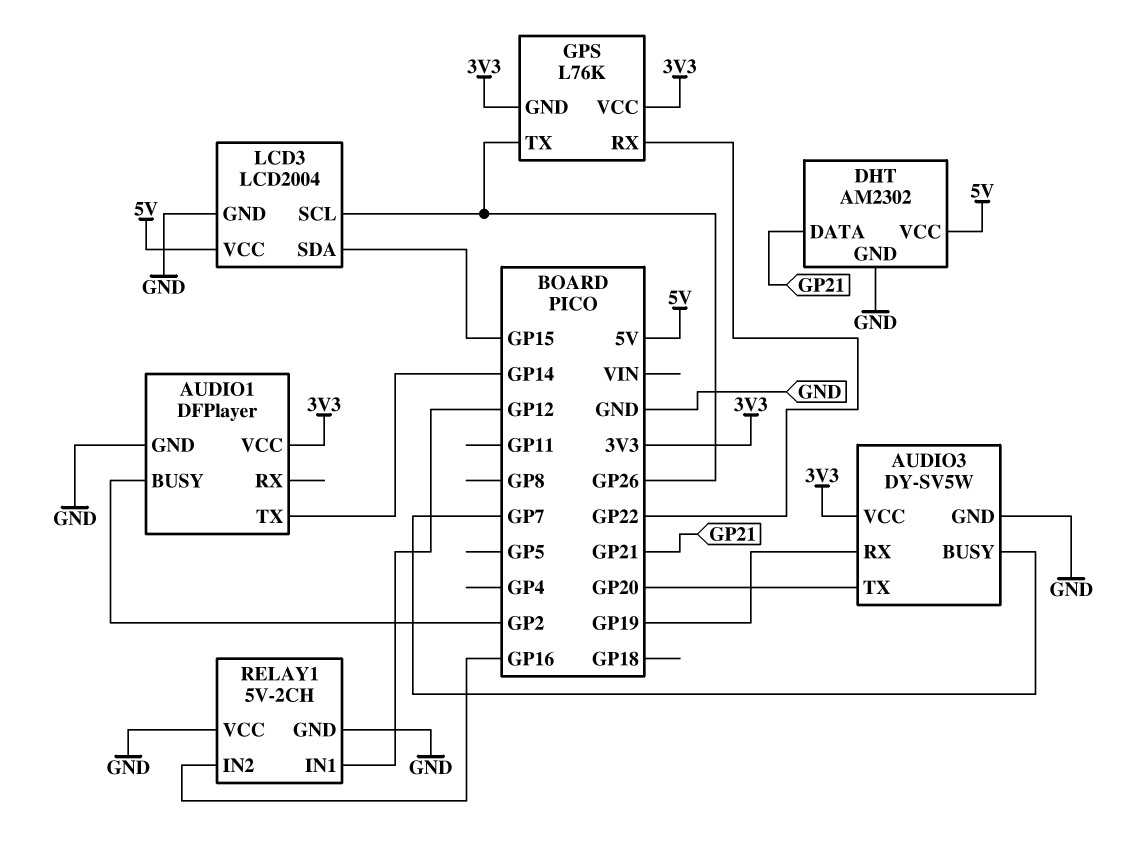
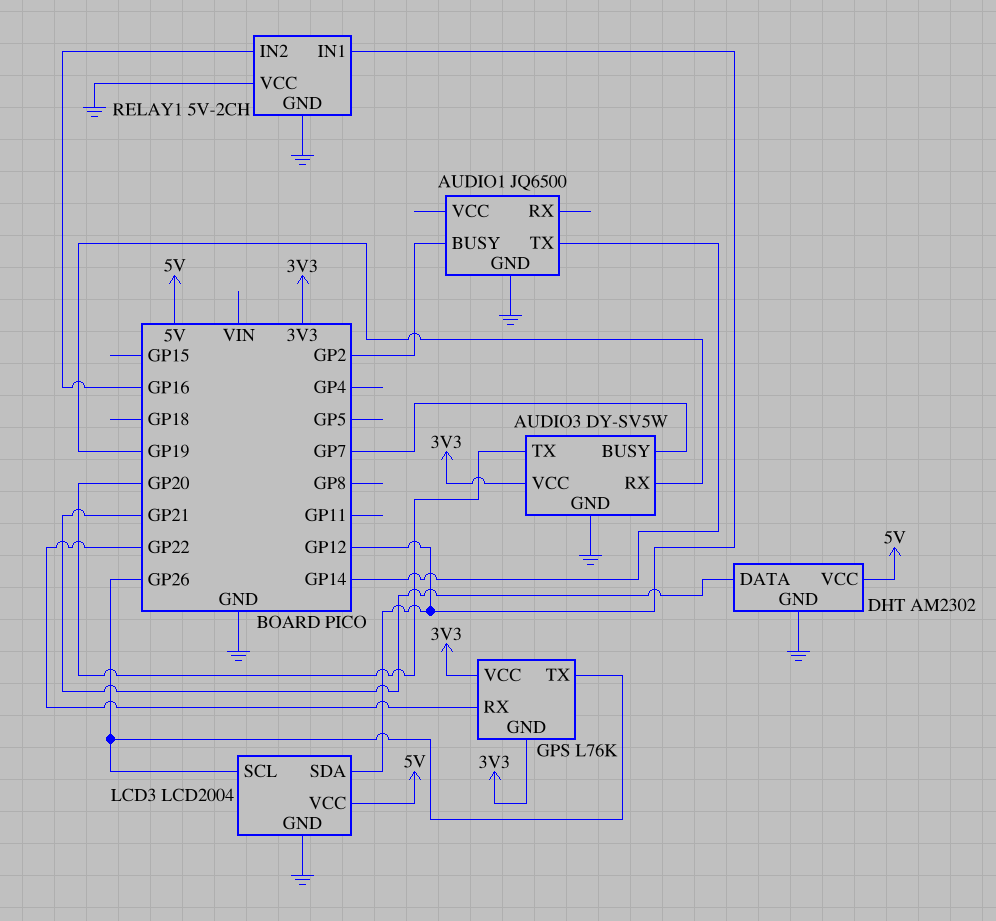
AUDIO1: DFPlayer -> JQ6500
AUDIO1 pin VCC: 3V3 -> none
LCD3 pin SDA: GP15 -> GP12

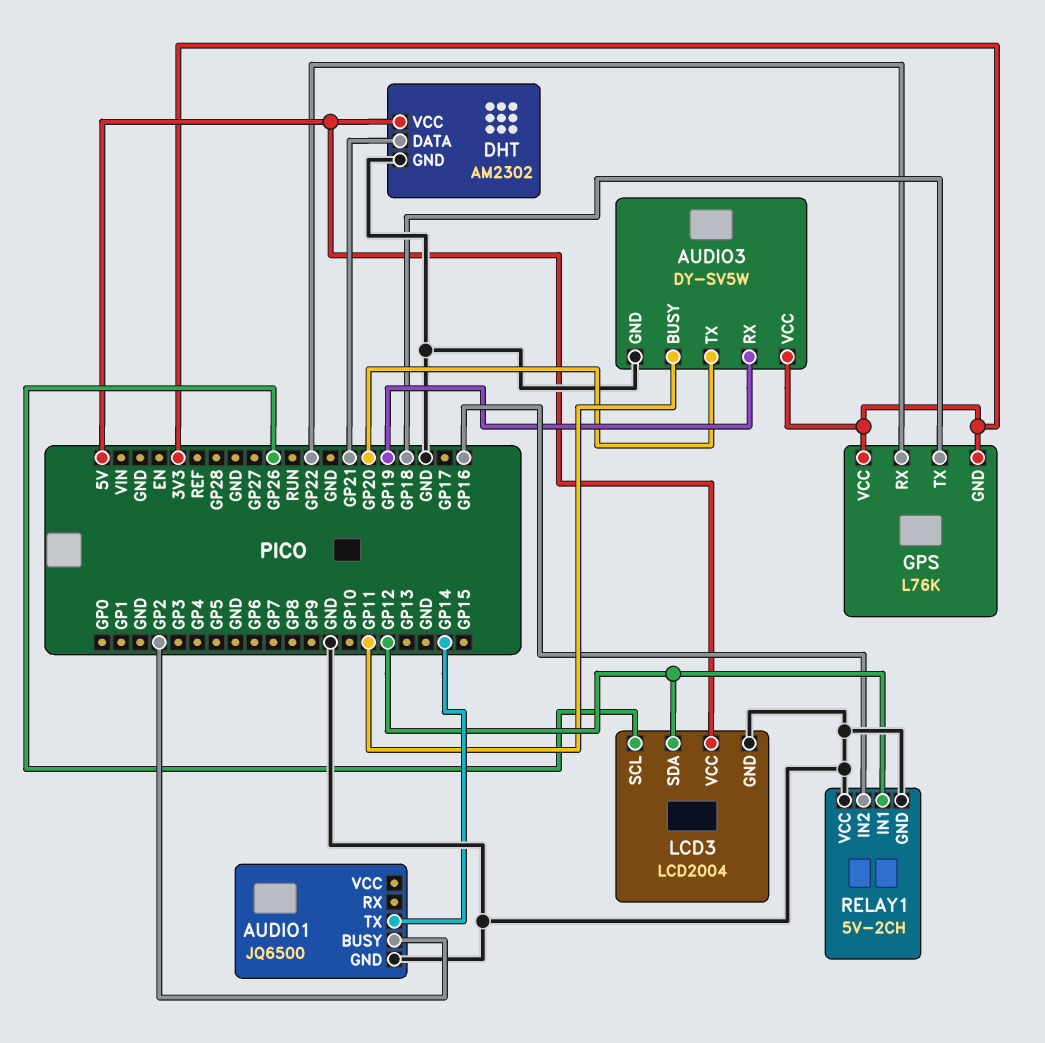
AUDIO3 pin BUSY: GP7 -> GP11
GPS pin TX: GP26 -> GP18

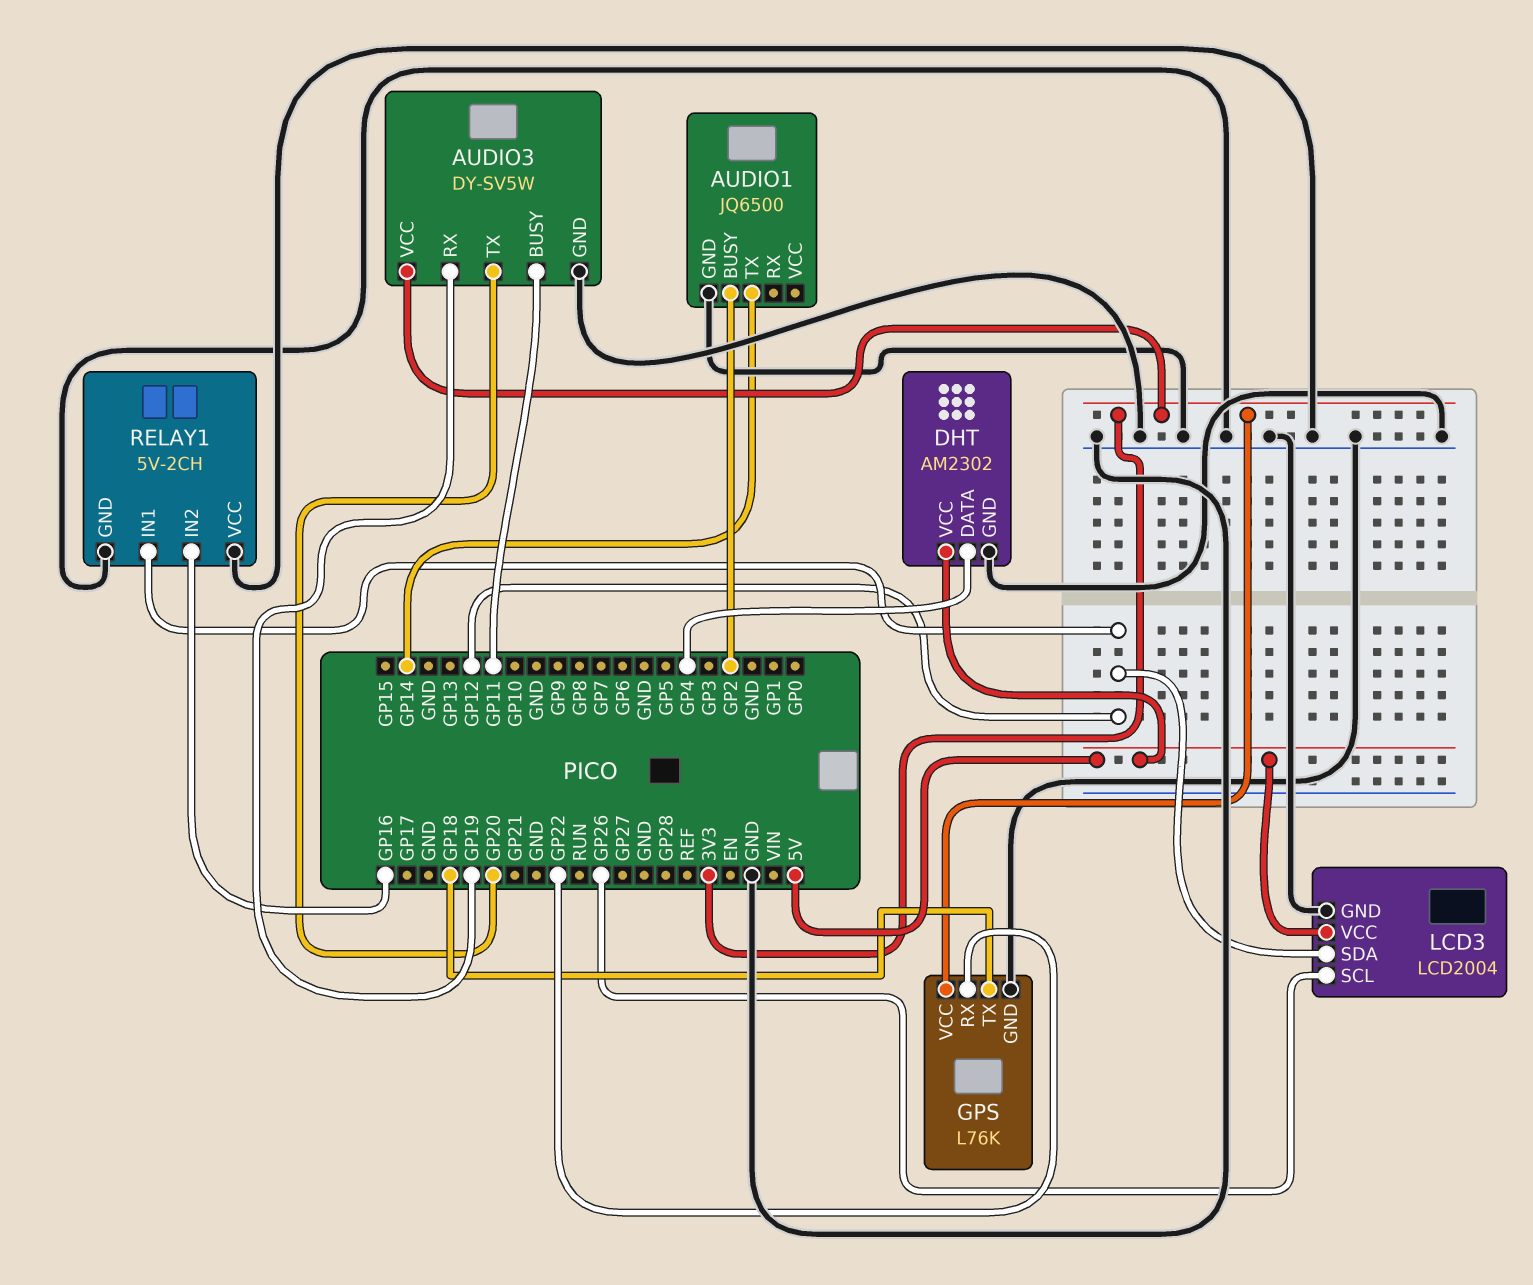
DHT pin DATA: GP21 -> GP4
GPS pin GND: 3V3 -> GND

